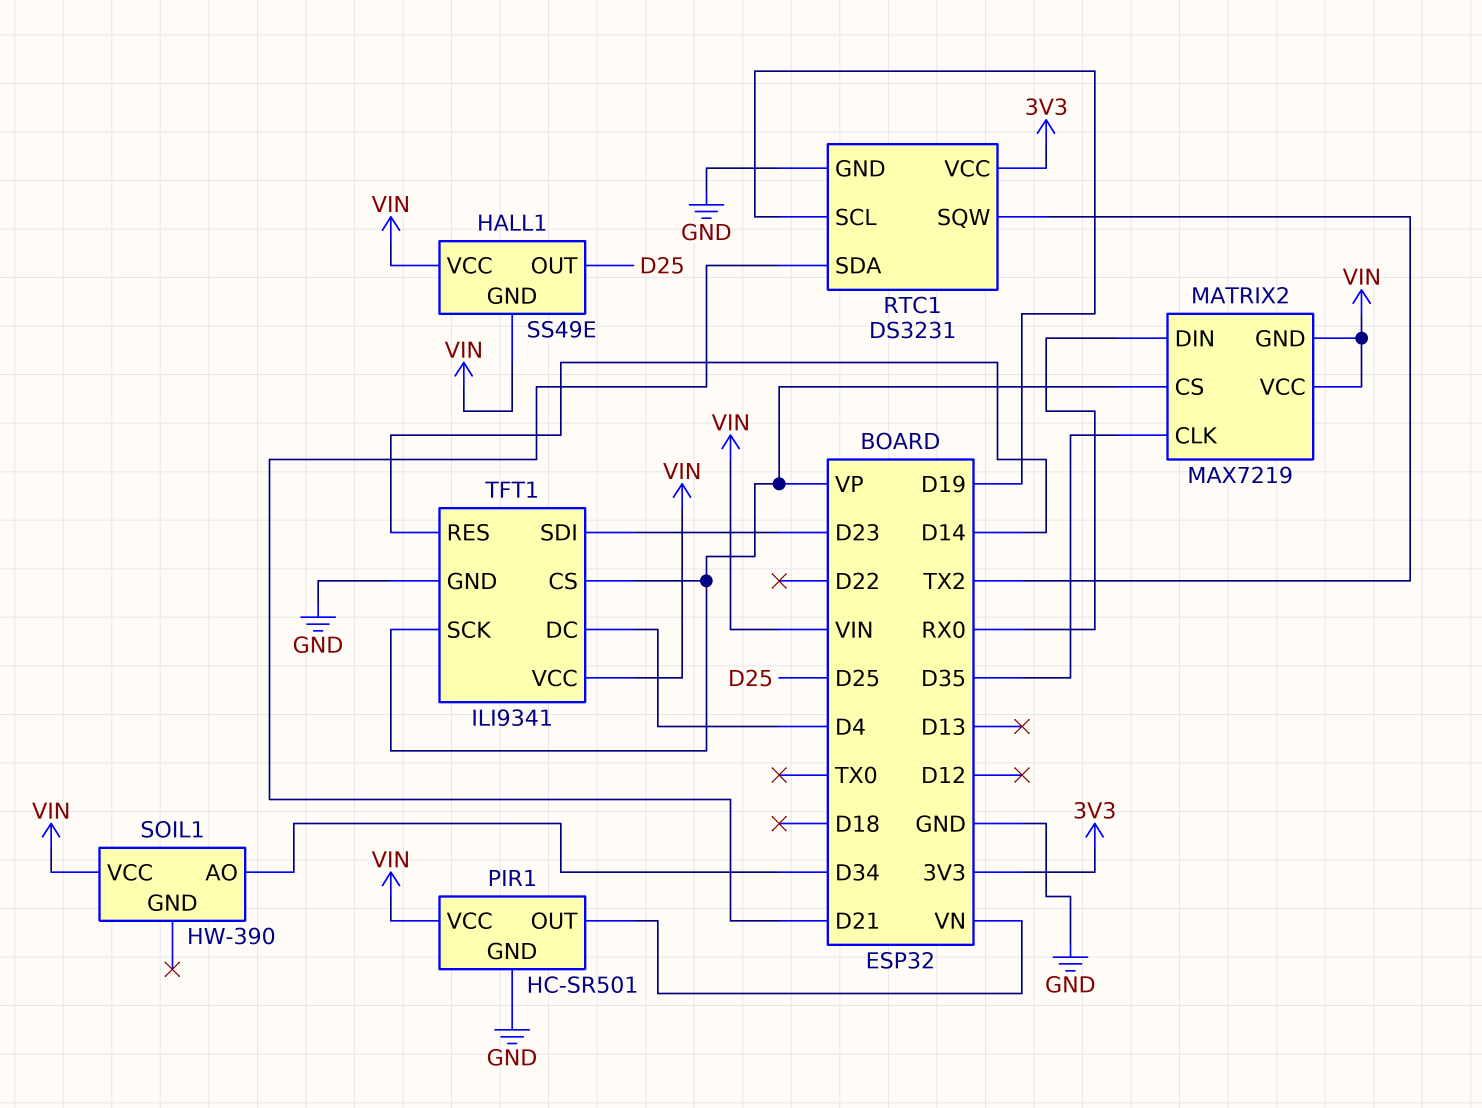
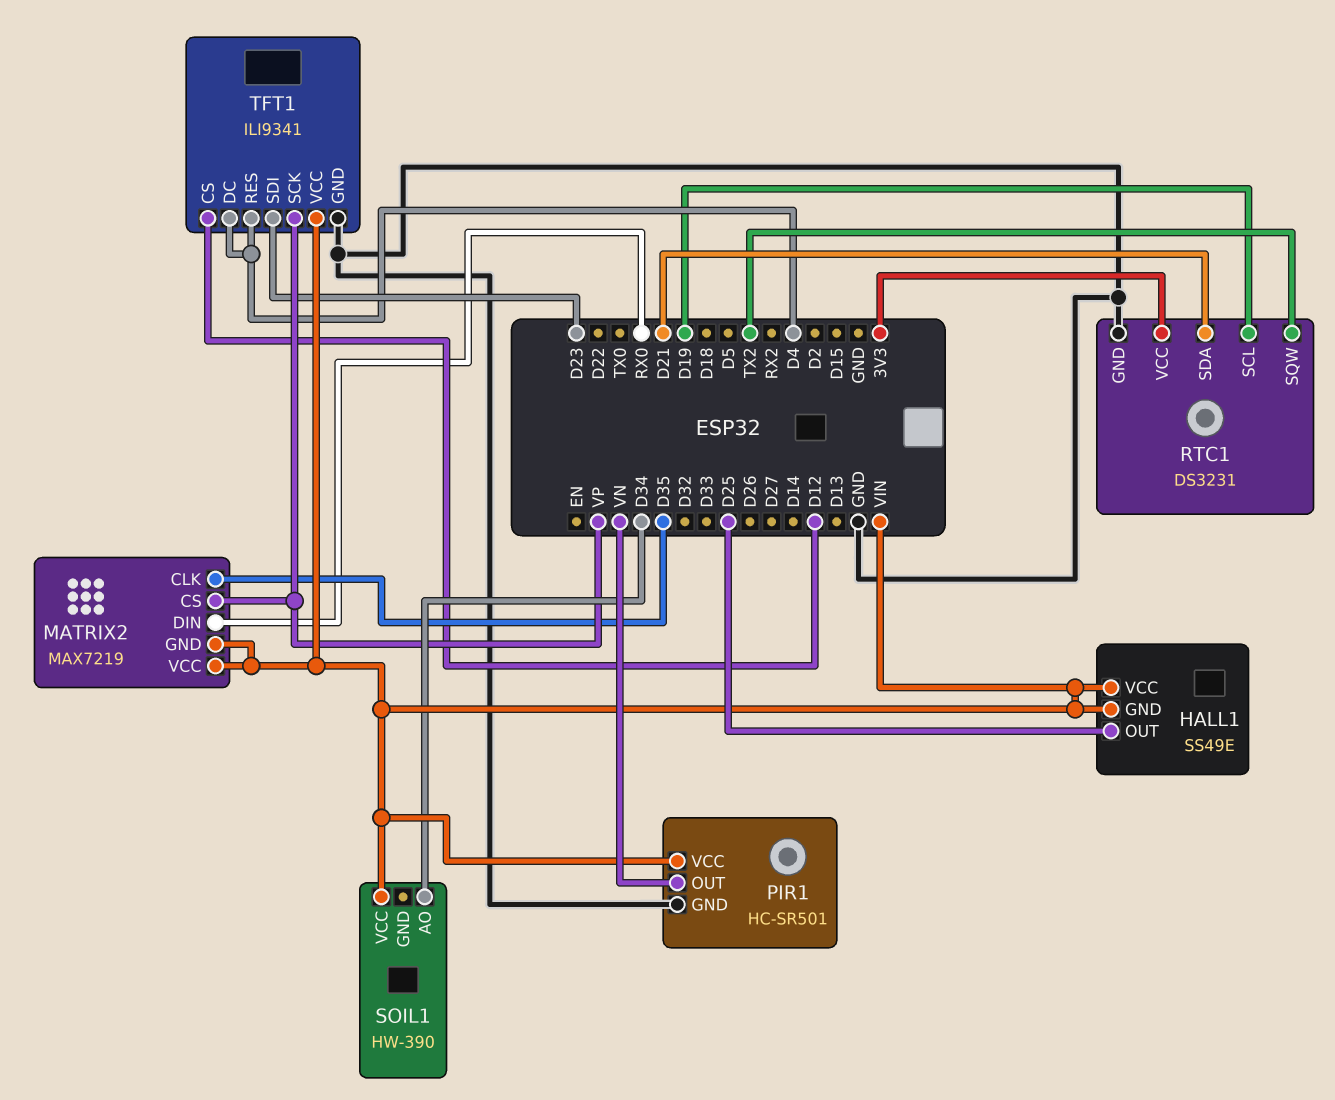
TFT1 pin CS: VP -> D12
TFT1 pin RES: D14 -> D4

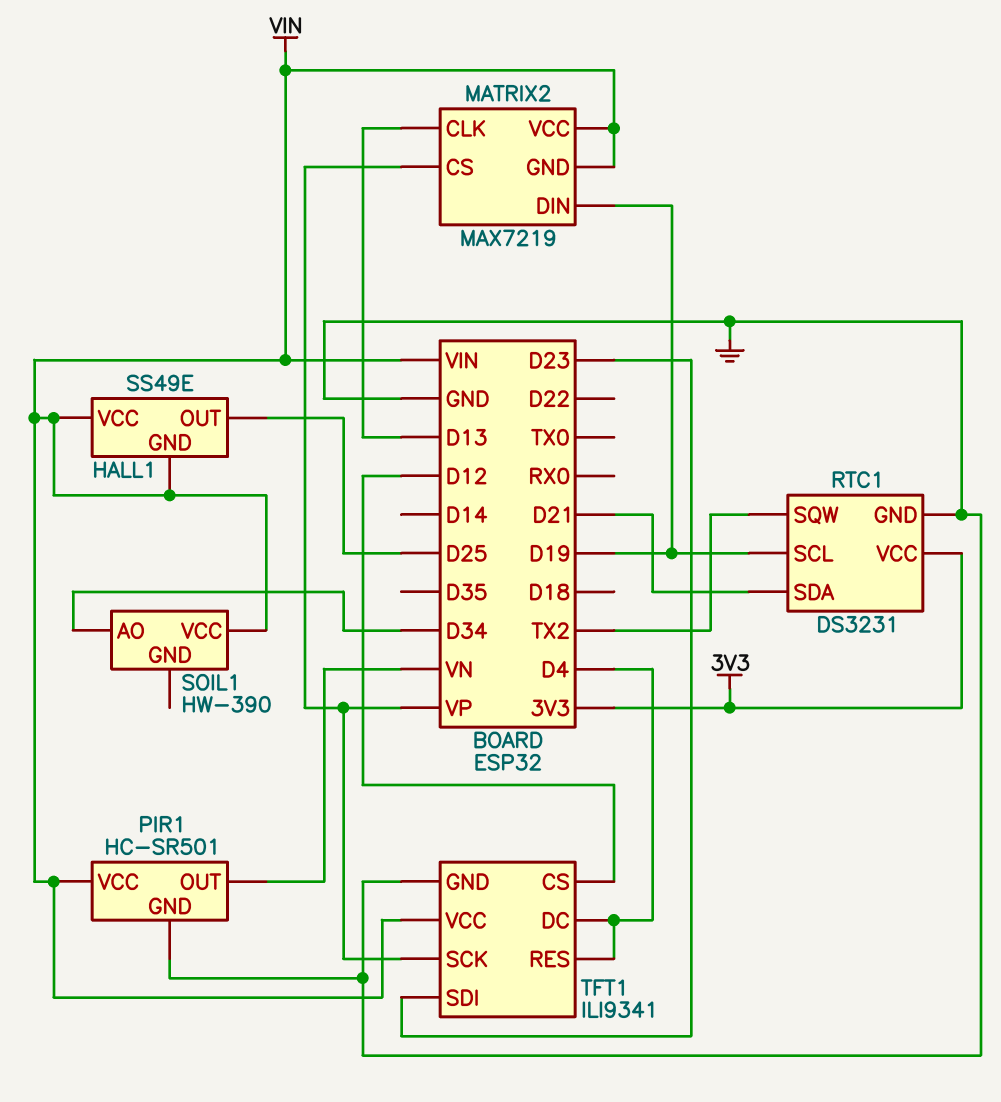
MATRIX2 pin CLK: D35 -> D13
MATRIX2 pin DIN: RX0 -> D19

